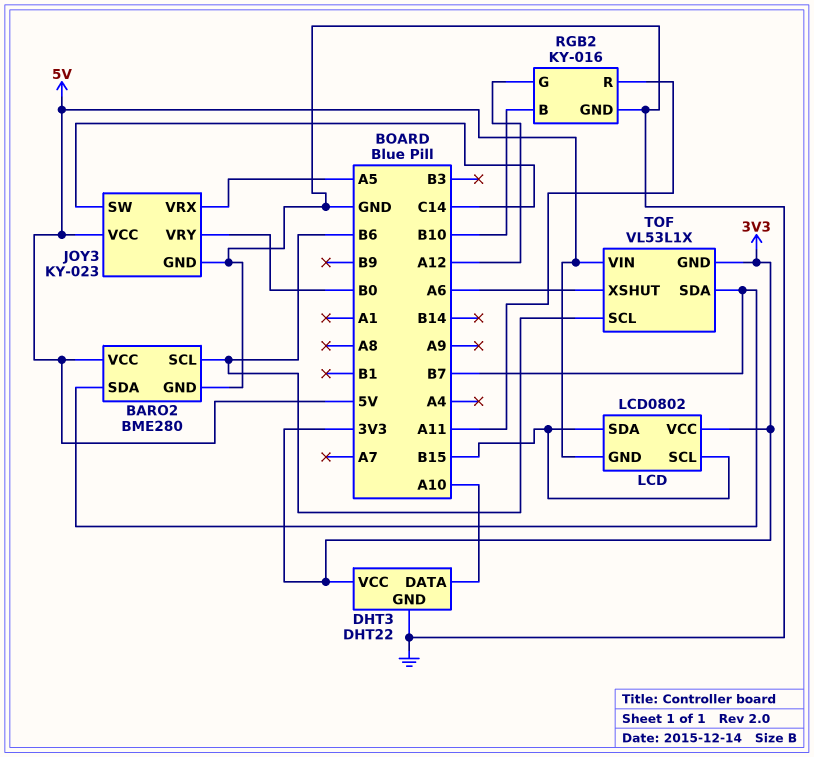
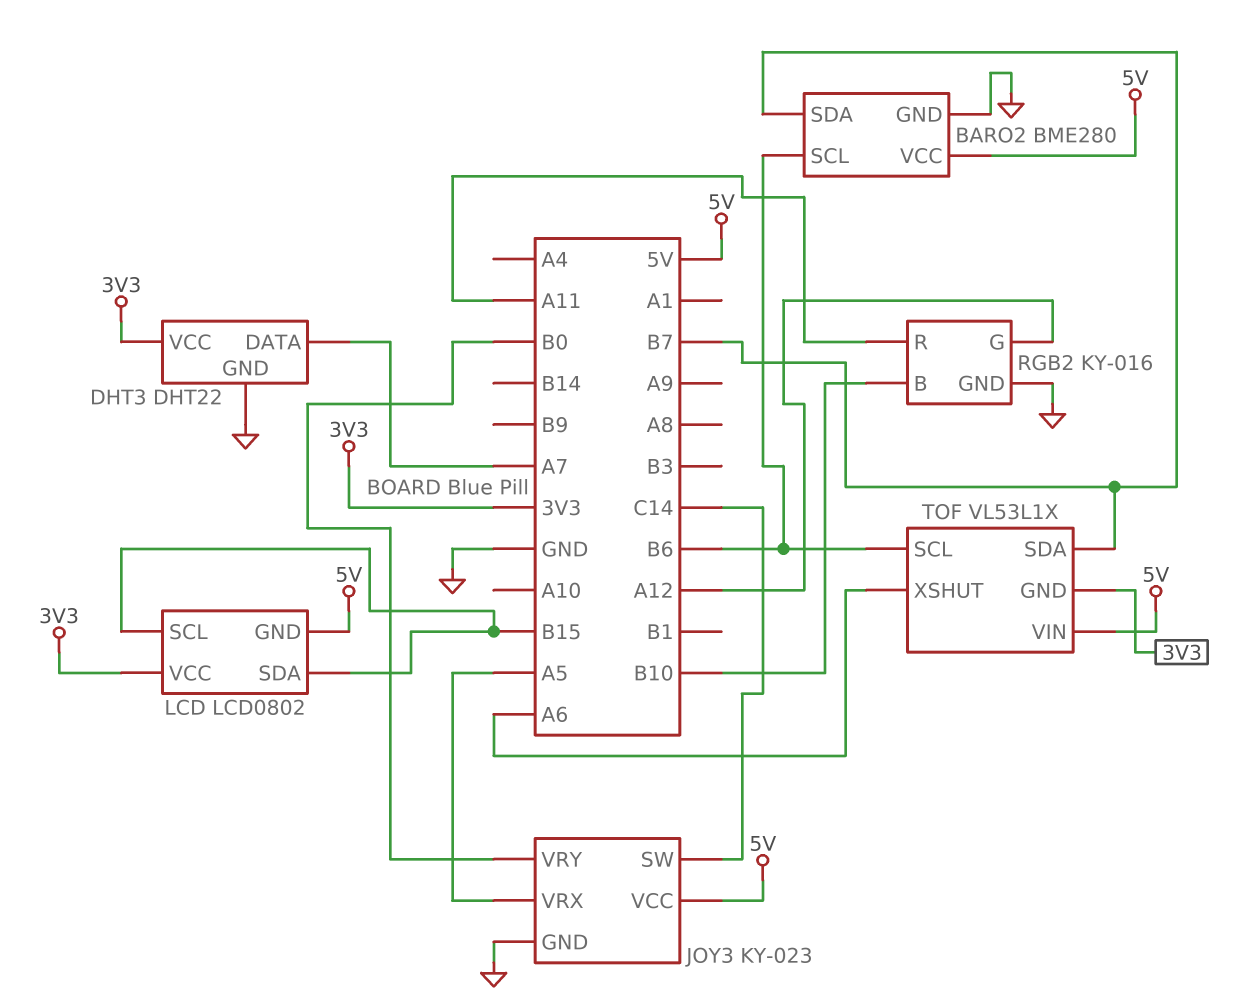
DHT3 pin DATA: A10 -> A7

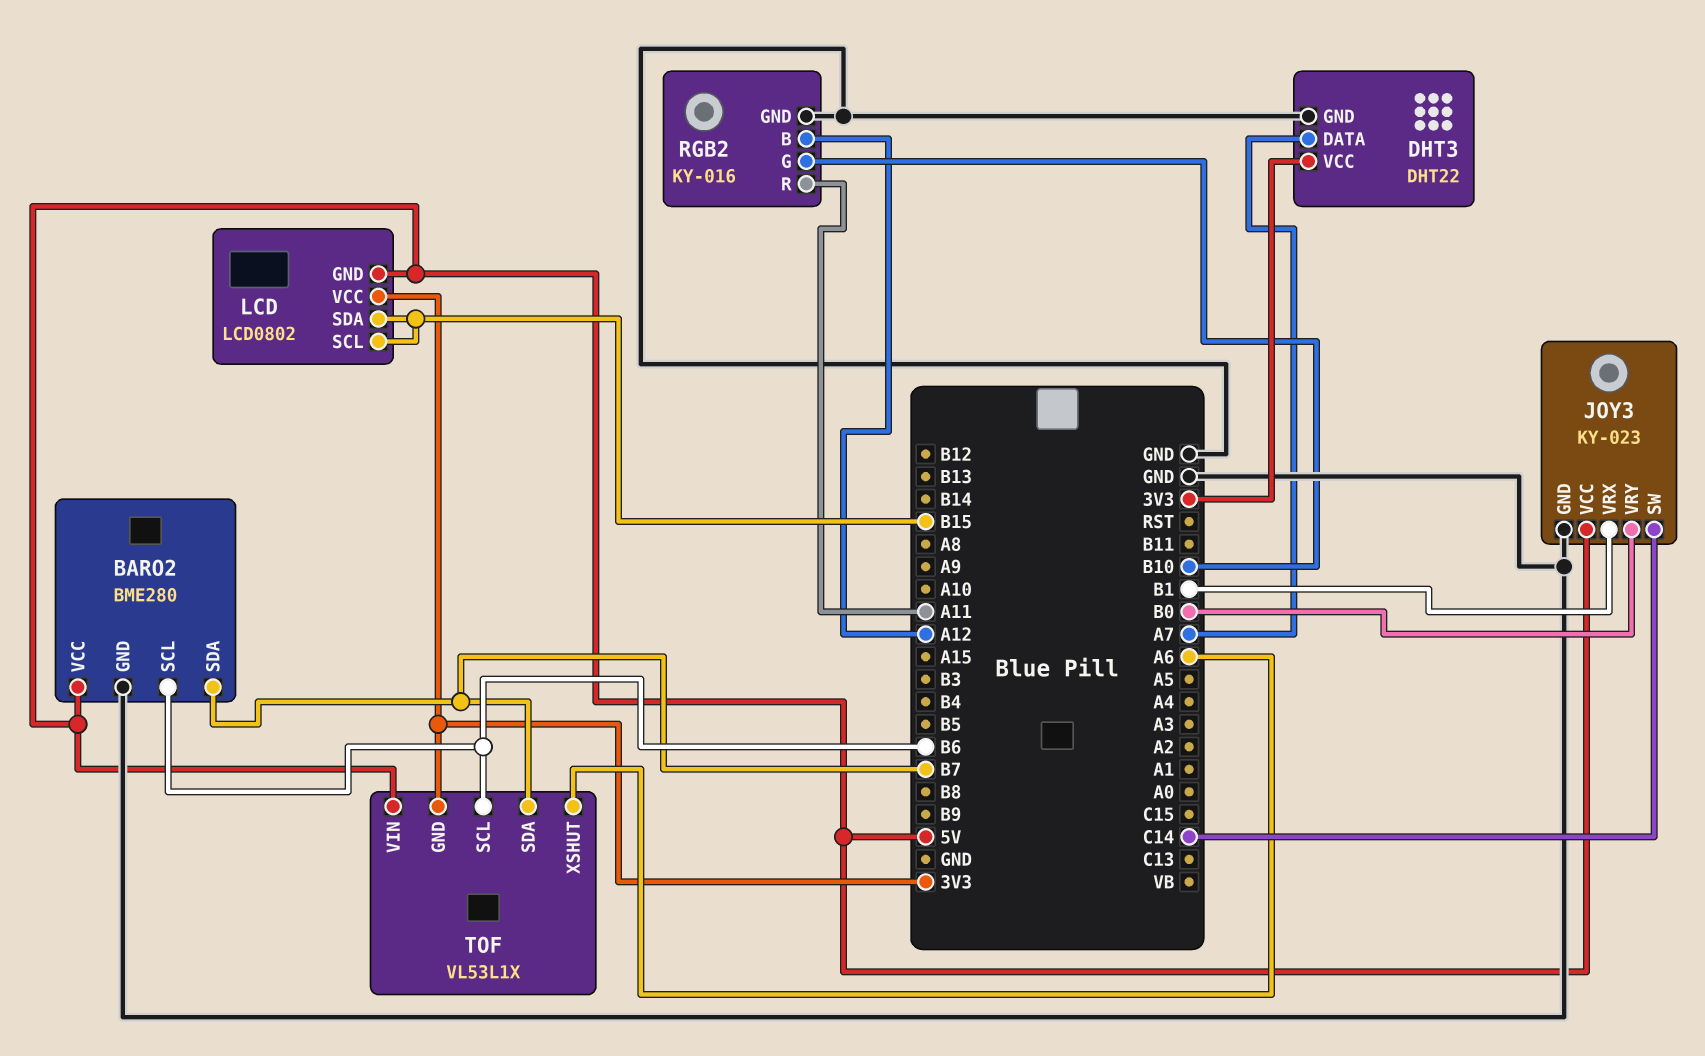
JOY3 pin VRX: A5 -> B1
RGB2 pin B: B10 -> A12
RGB2 pin G: A12 -> B10

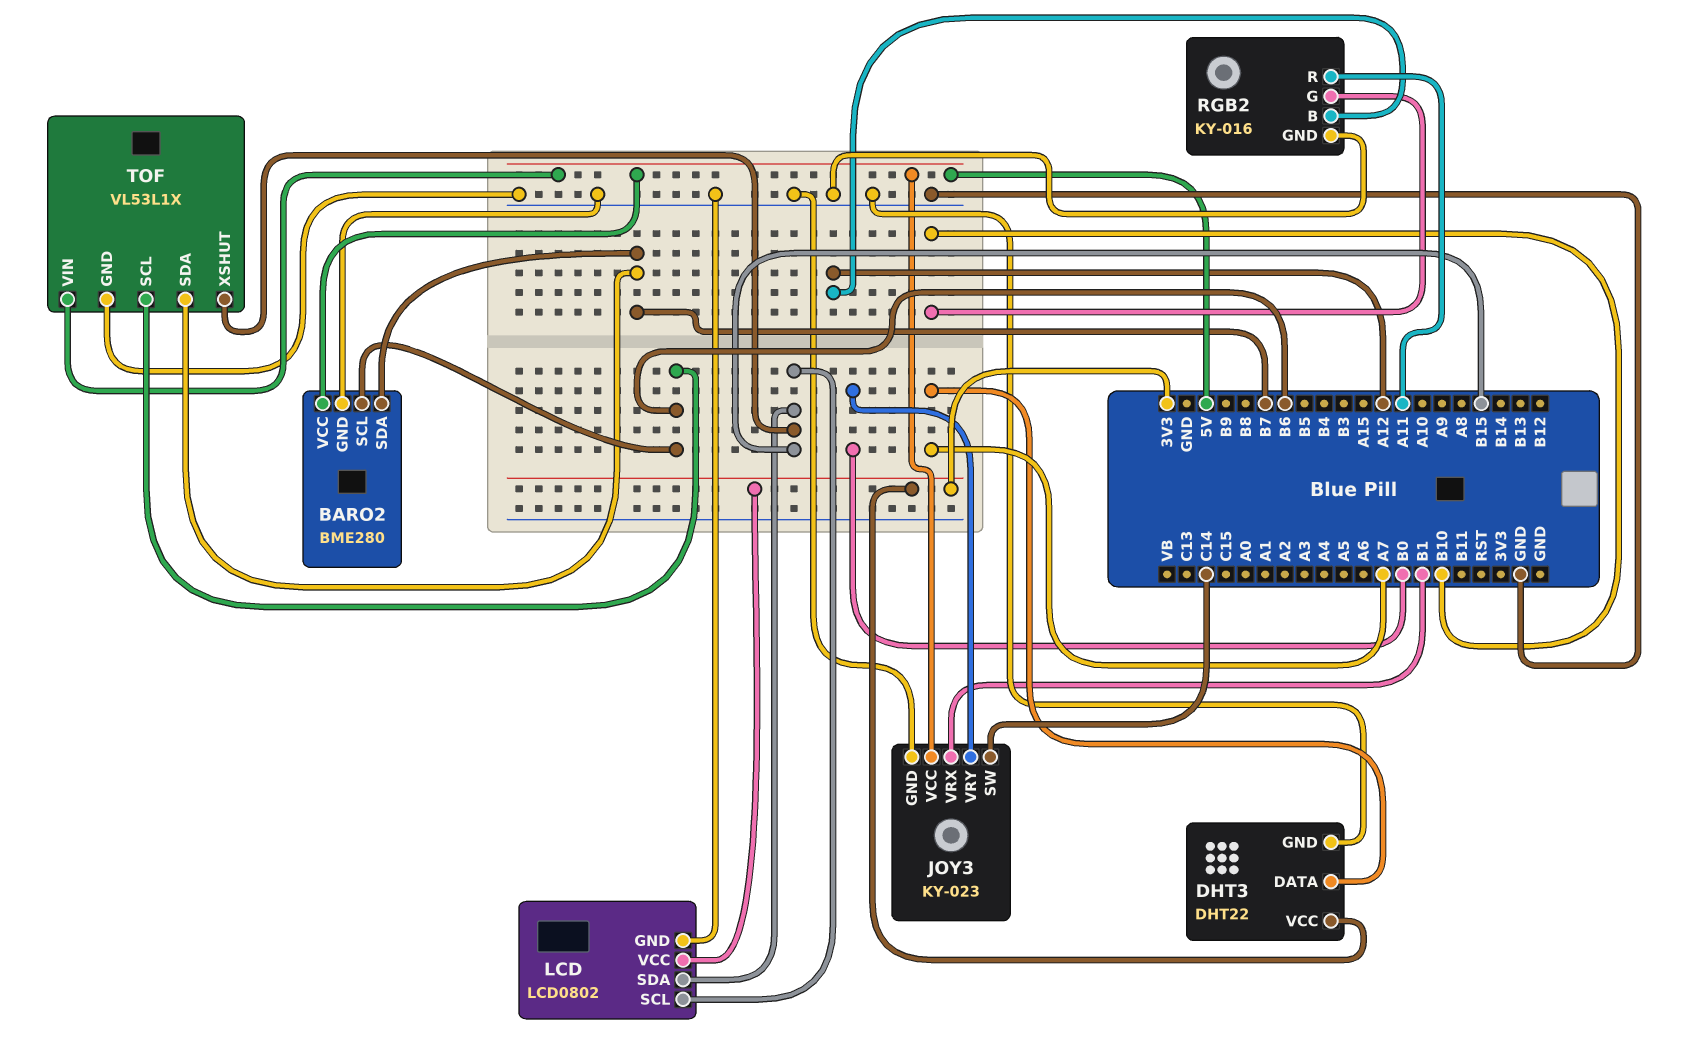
LCD pin GND: 5V -> GND
TOF pin GND: 3V3 -> GND
TOF pin XSHUT: A6 -> B15

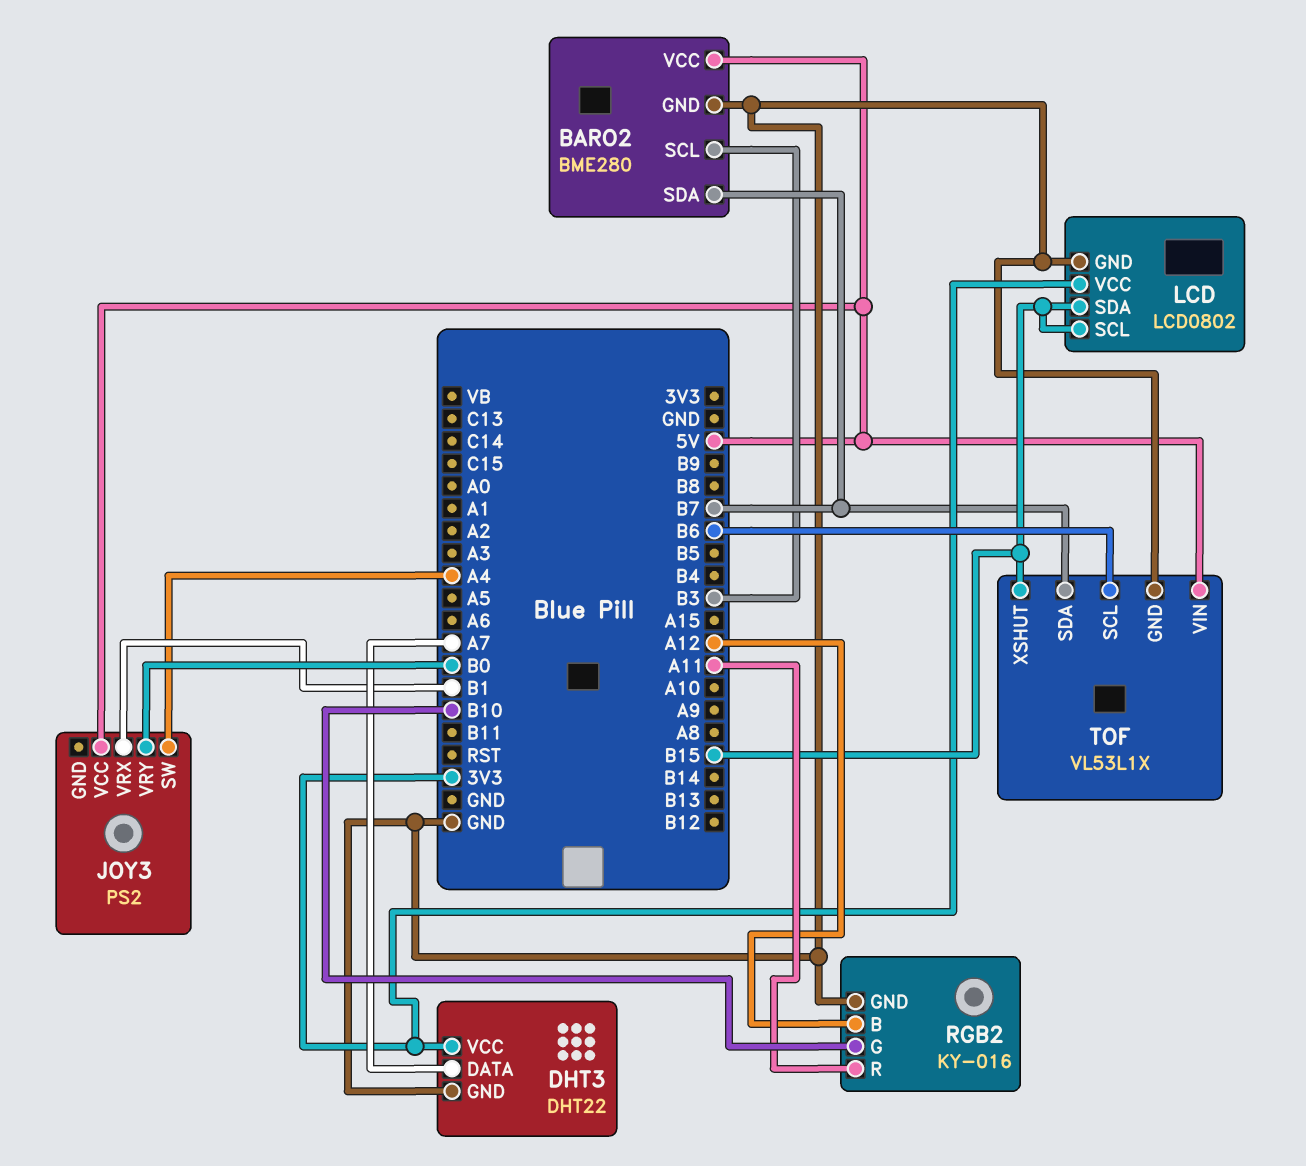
BARO2 pin SCL: B6 -> B3
JOY3: KY-023 -> PS2
JOY3 pin GND: GND -> none
JOY3 pin SW: C14 -> A4

